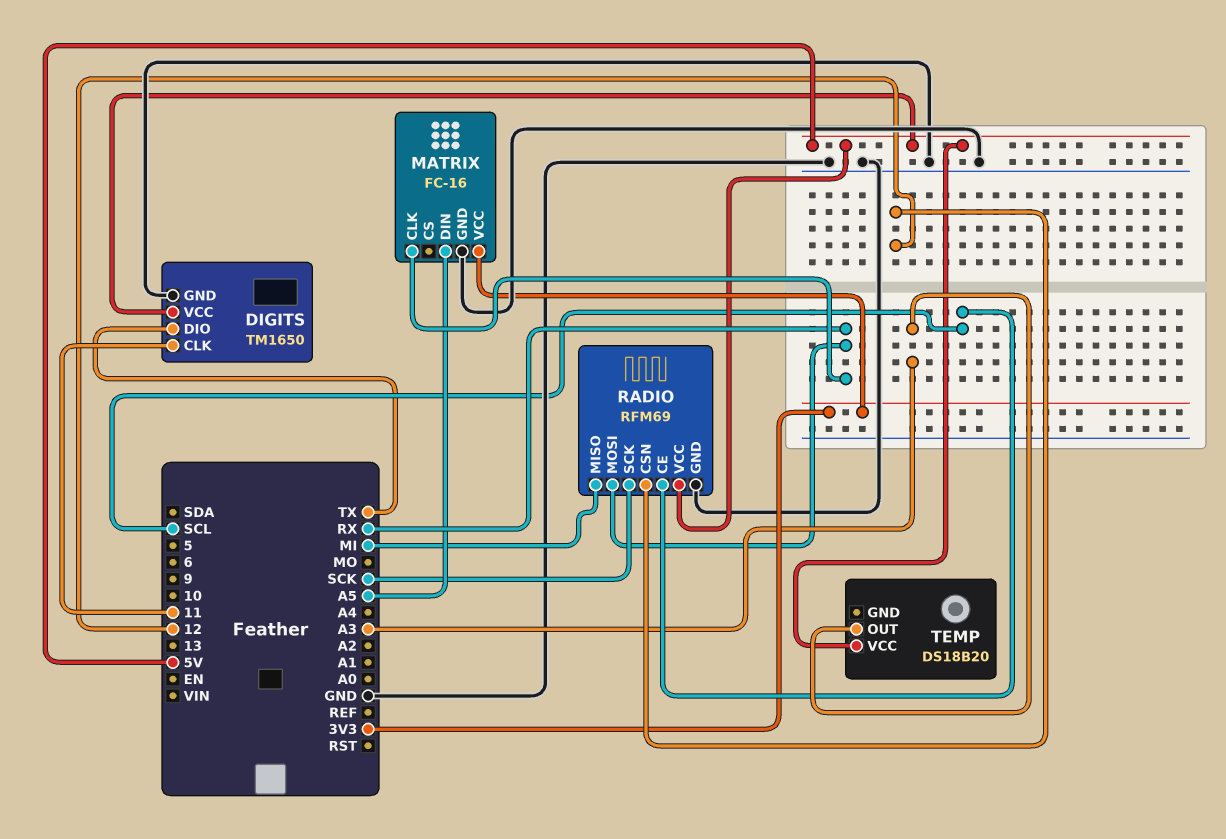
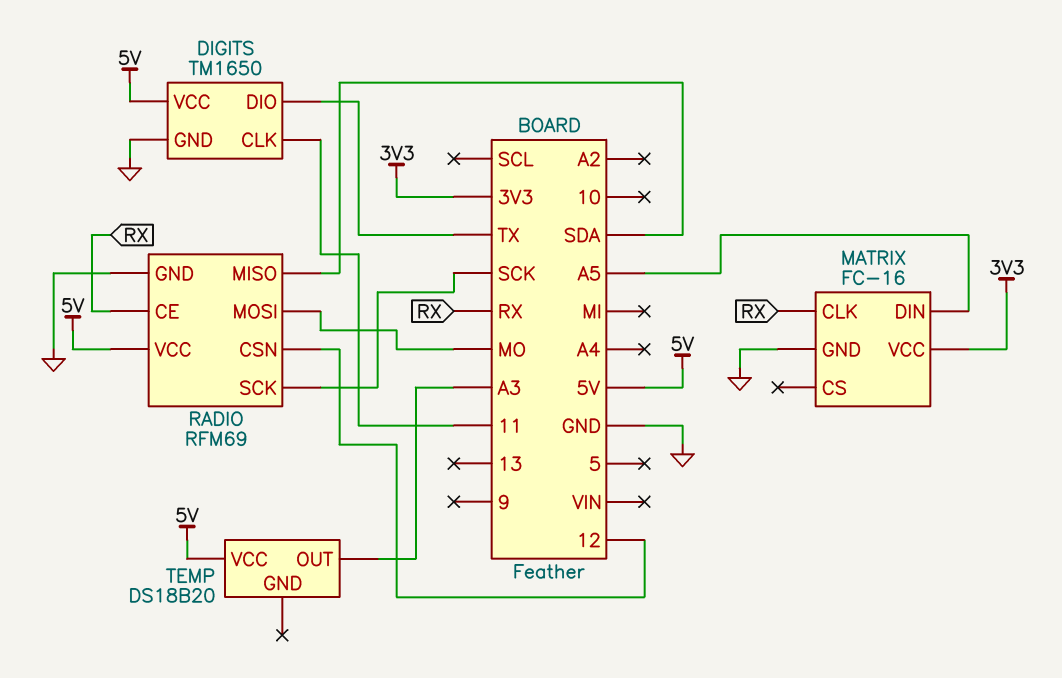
RADIO pin CE: SCL -> RX
RADIO pin MISO: MI -> SDA
RADIO pin MOSI: RX -> MO

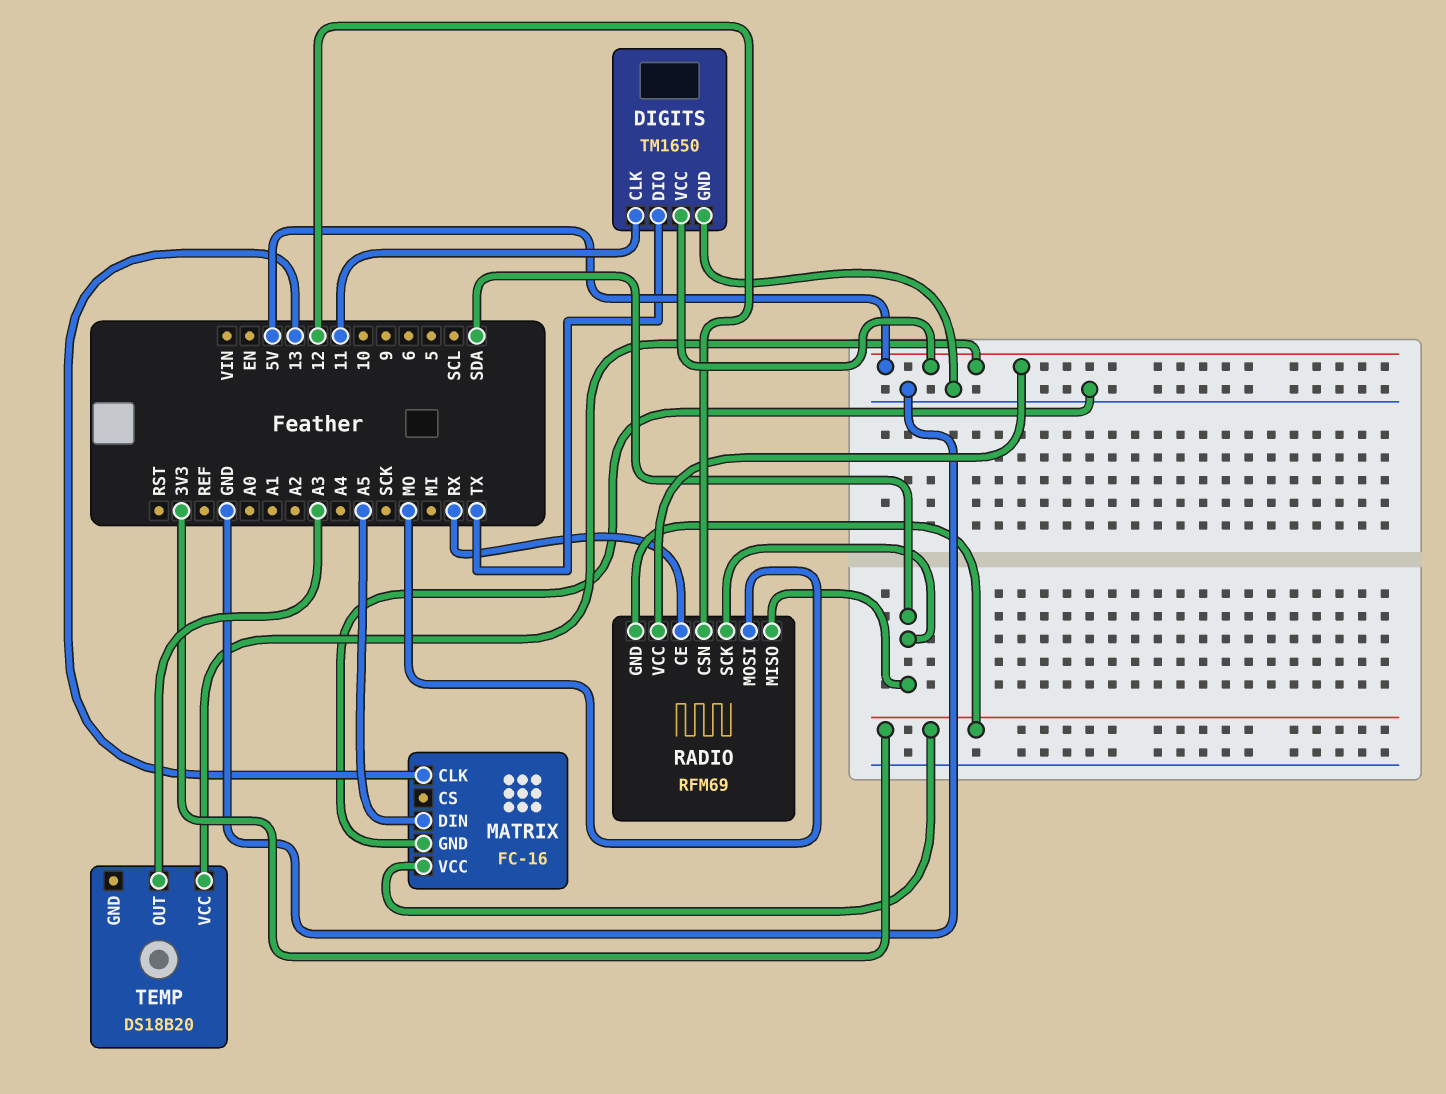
MATRIX pin CLK: RX -> 13
RADIO pin GND: GND -> 3V3
RADIO pin SCK: SCK -> SDA

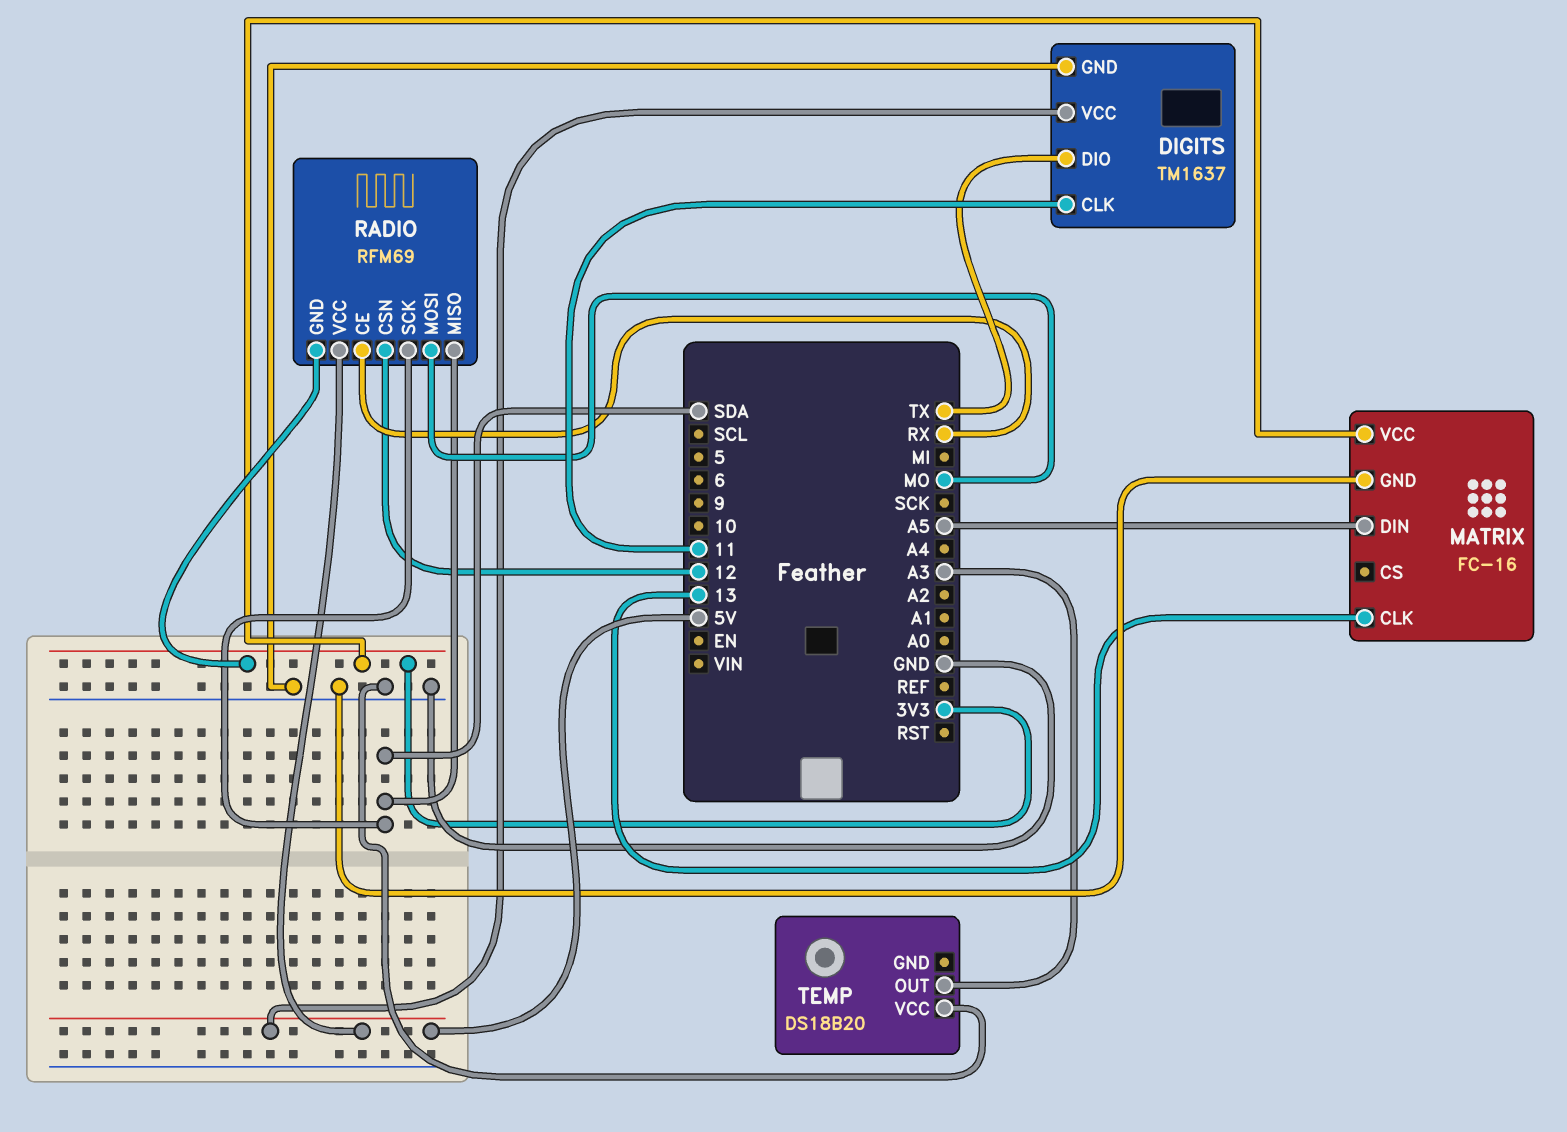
DIGITS: TM1650 -> TM1637
TEMP pin VCC: 5V -> GND

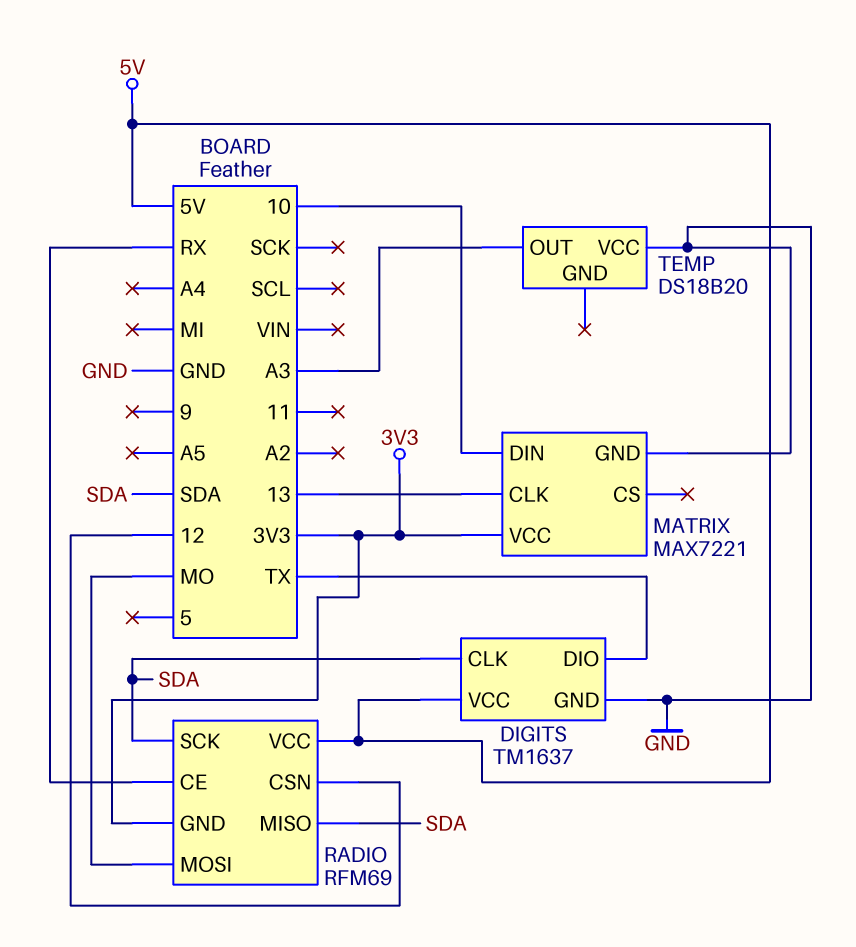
DIGITS pin CLK: 11 -> SDA
MATRIX: FC-16 -> MAX7221
MATRIX pin DIN: A5 -> 10

